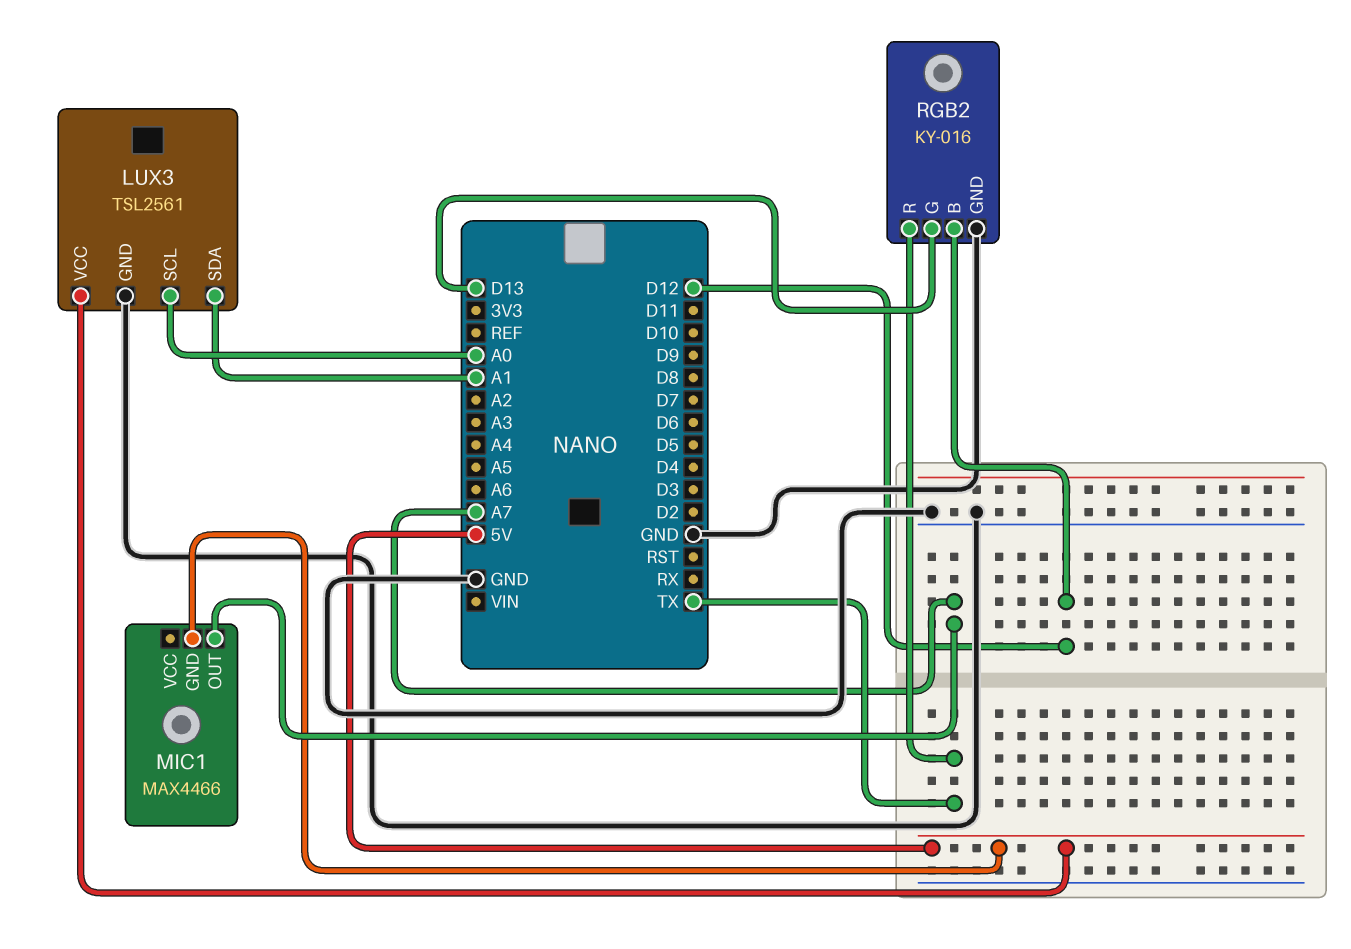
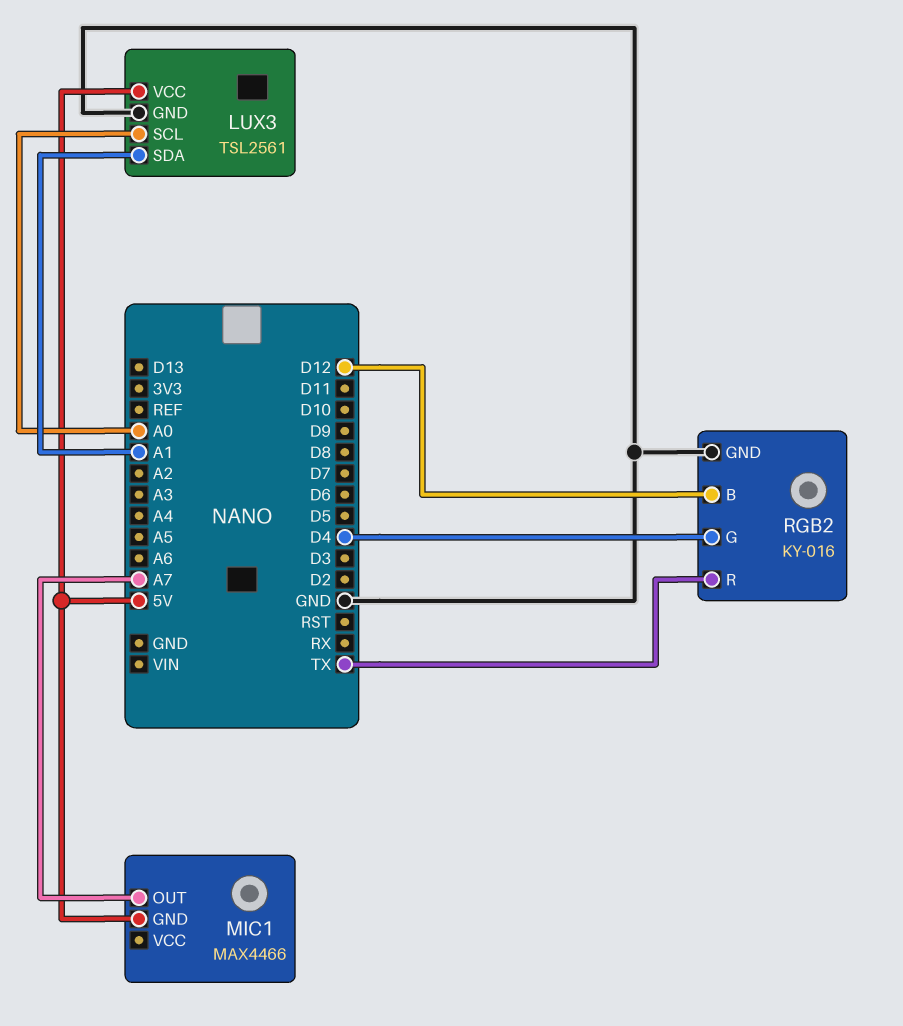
RGB2 pin G: D13 -> D4

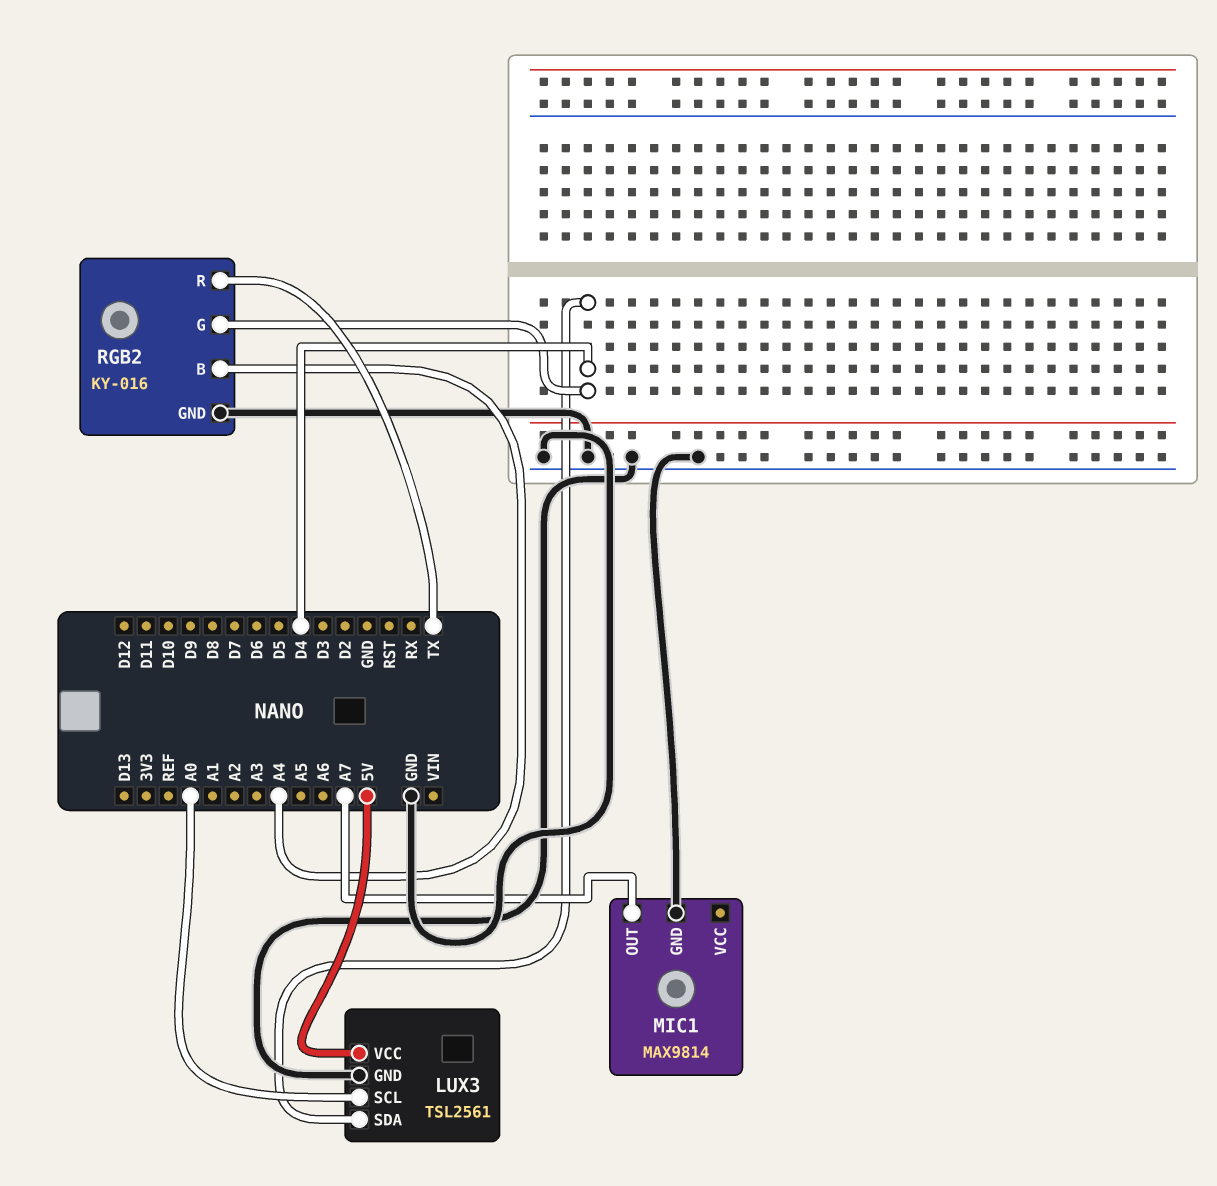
LUX3 pin SDA: A1 -> D4
MIC1: MAX4466 -> MAX9814
MIC1 pin GND: 5V -> GND
RGB2 pin B: D12 -> A4

